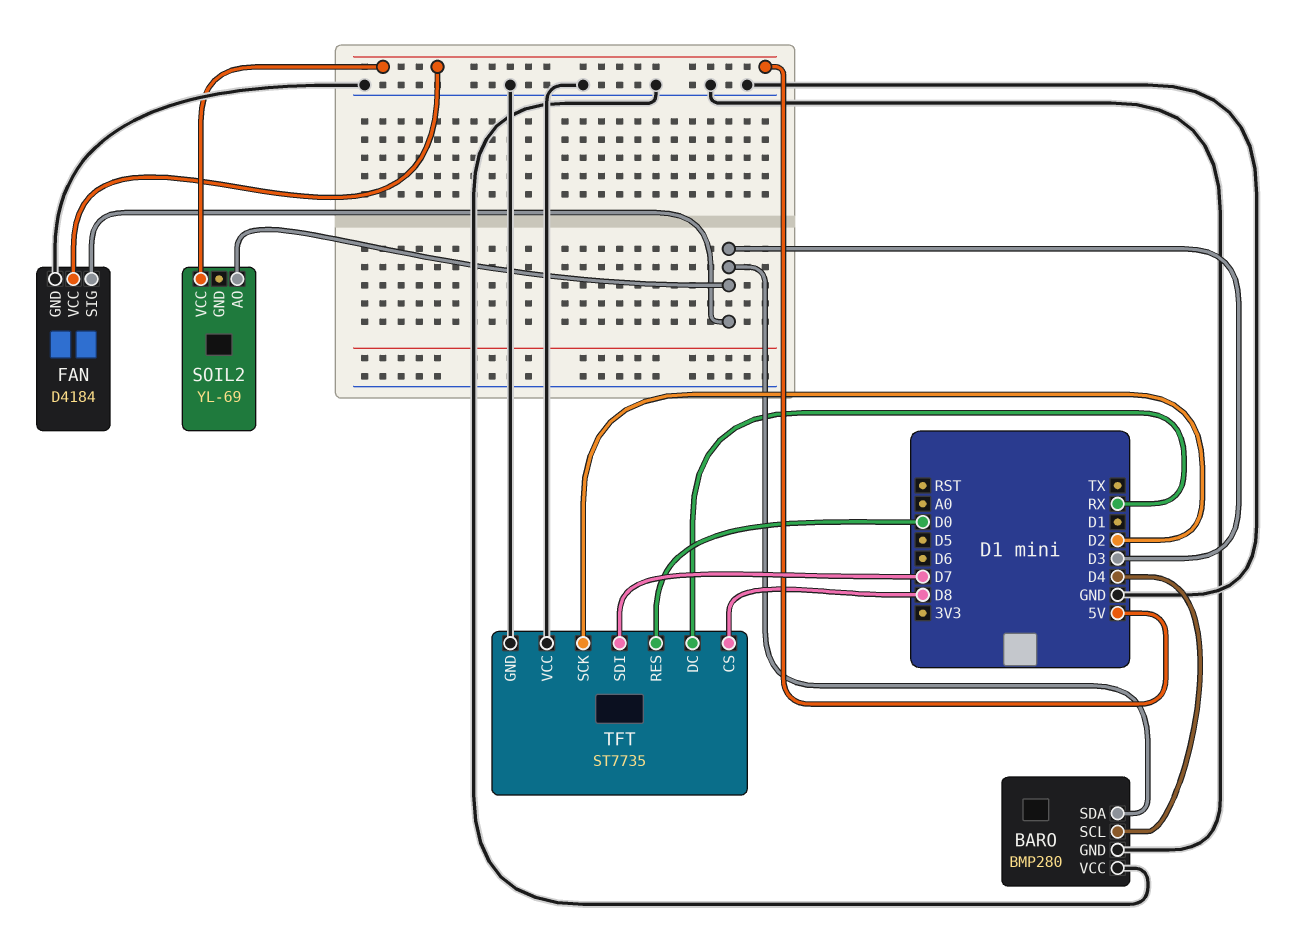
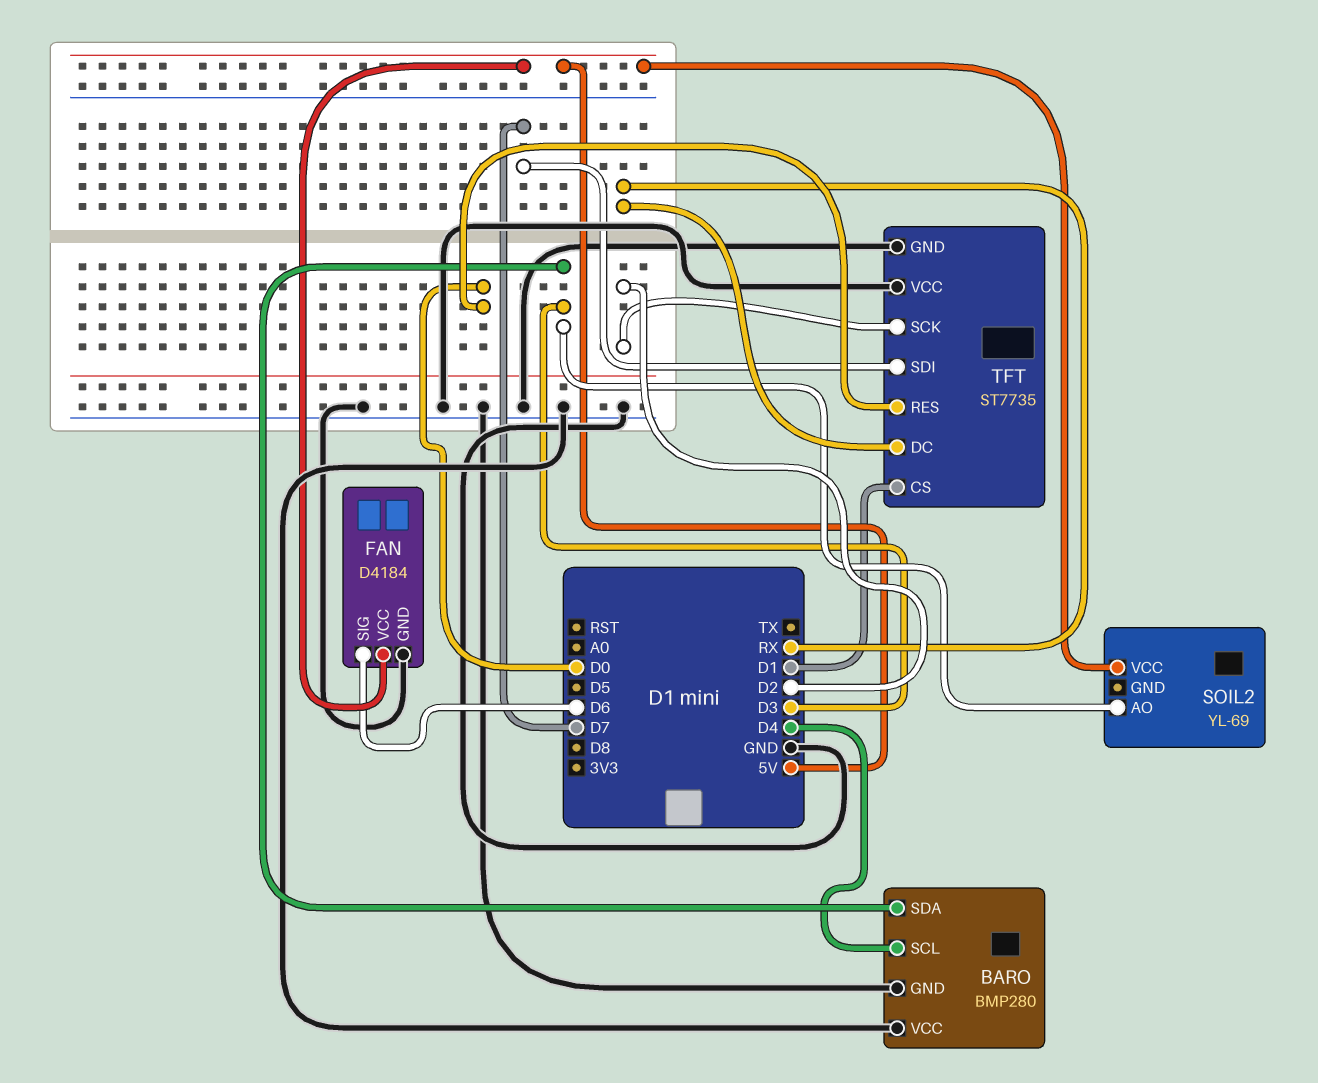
FAN pin SIG: D3 -> D6
TFT pin CS: D8 -> D1

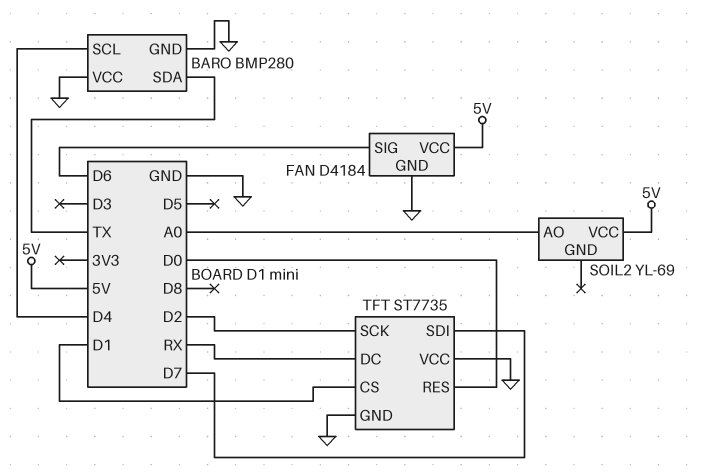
BARO pin SDA: D3 -> TX
SOIL2 pin AO: D3 -> A0

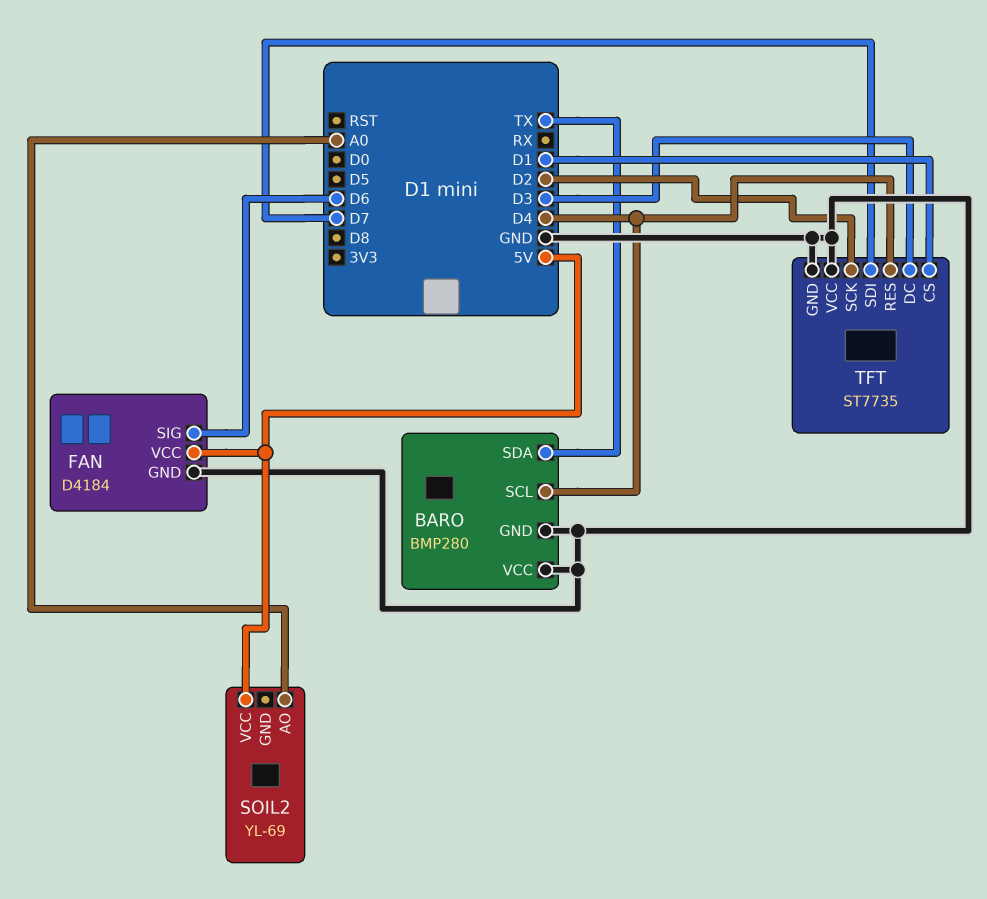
TFT pin DC: RX -> D3
TFT pin RES: D0 -> D4

